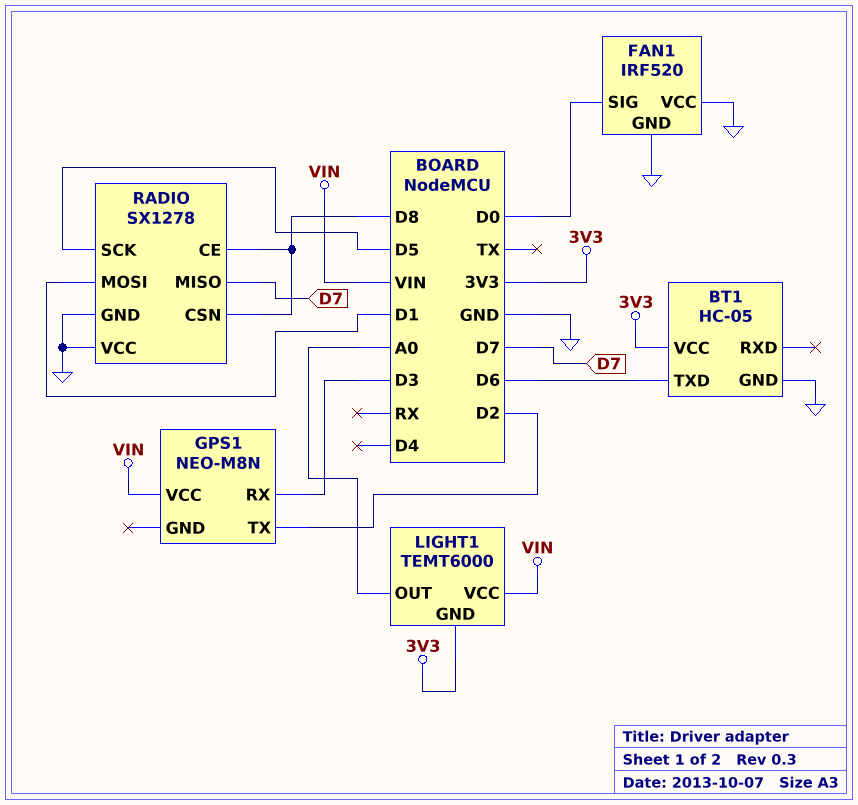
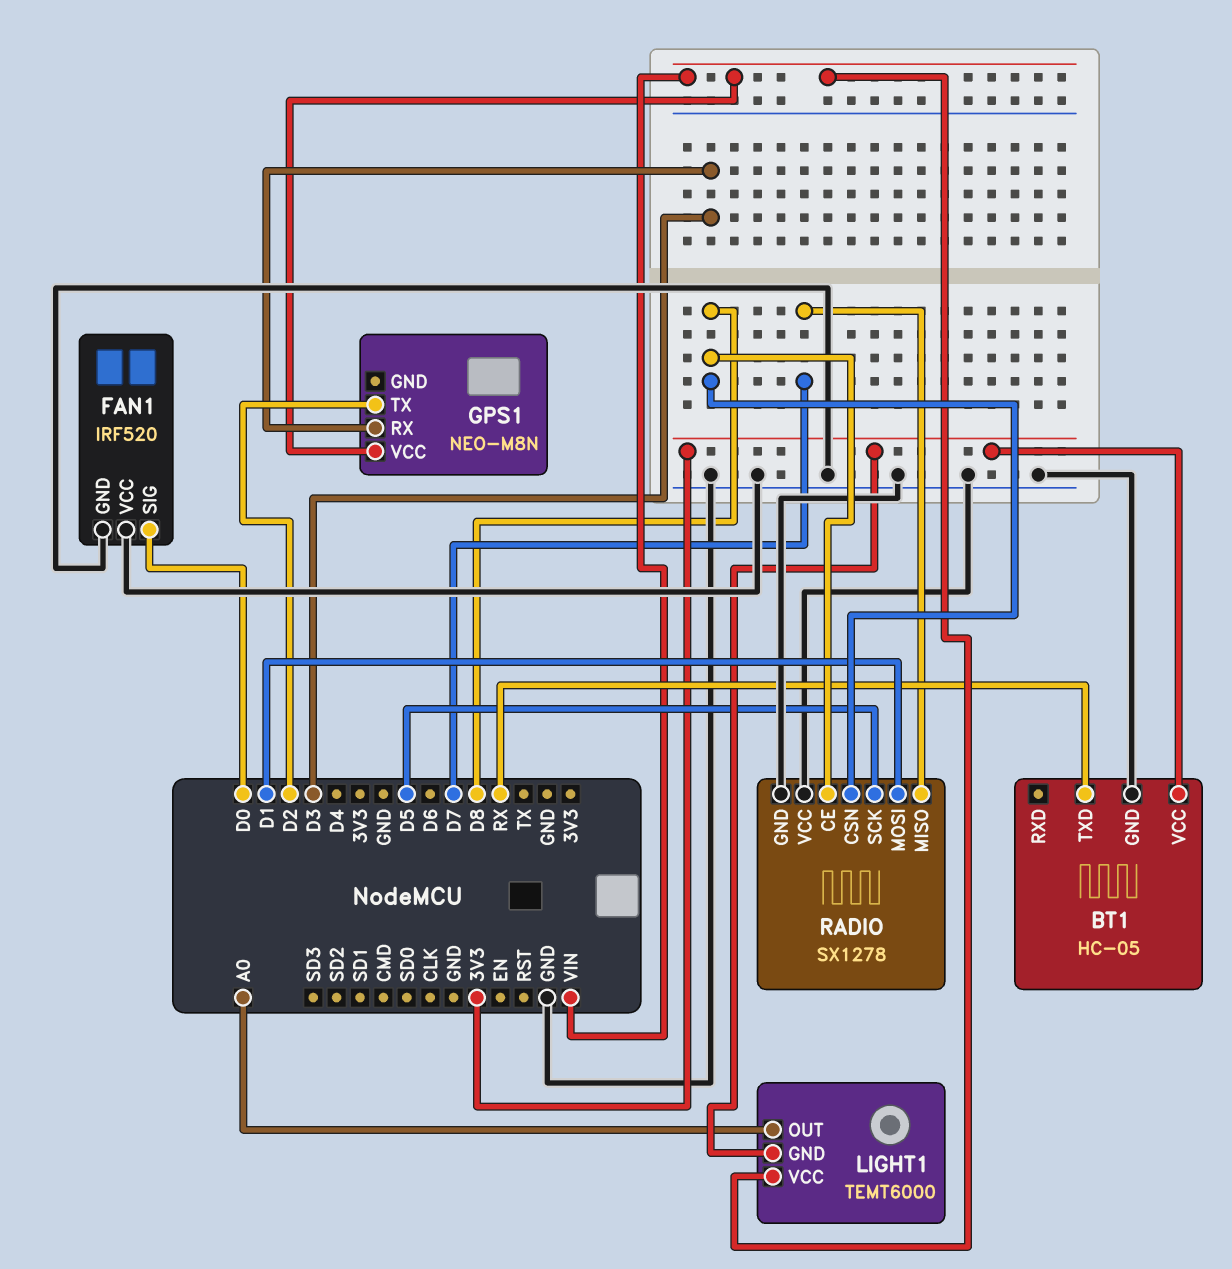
BT1 pin TXD: D6 -> RX

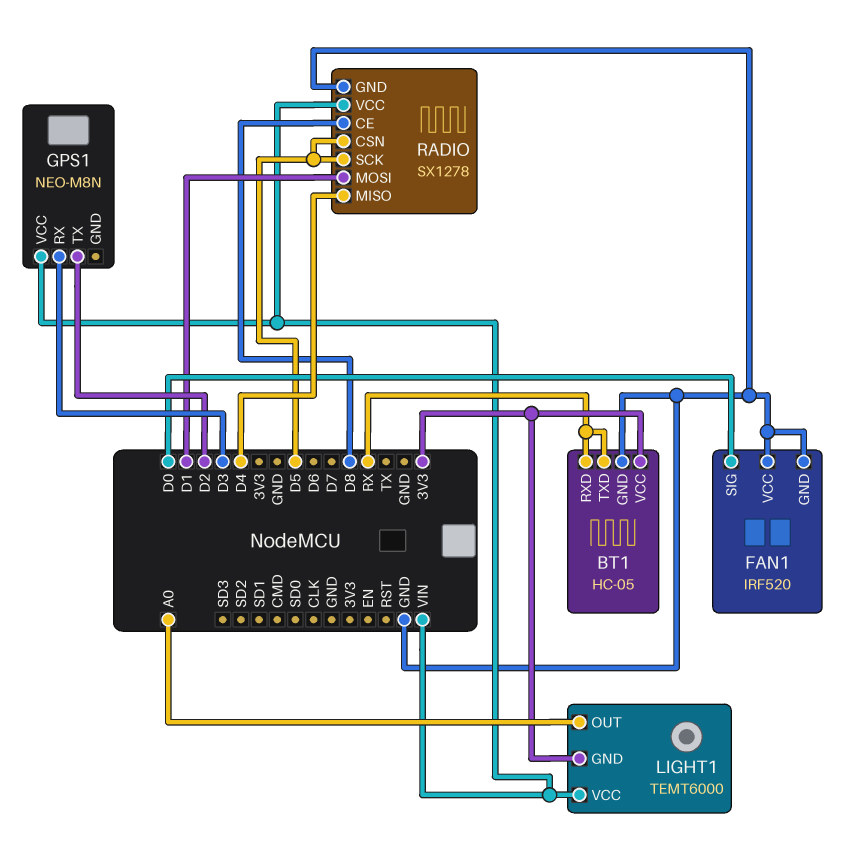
BT1 pin RXD: none -> RX
RADIO pin CSN: D8 -> D5
RADIO pin MISO: D7 -> D4
RADIO pin VCC: GND -> VIN

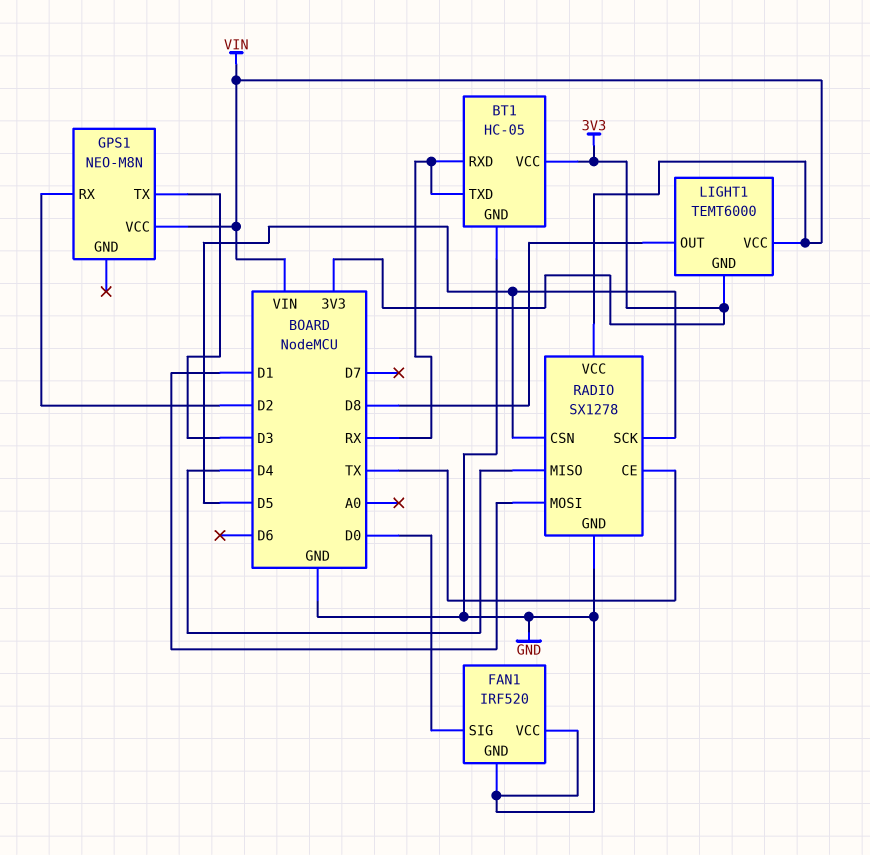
GPS1 pin RX: D3 -> D2
GPS1 pin TX: D2 -> D3
LIGHT1 pin OUT: A0 -> D8
RADIO pin CE: D8 -> TX

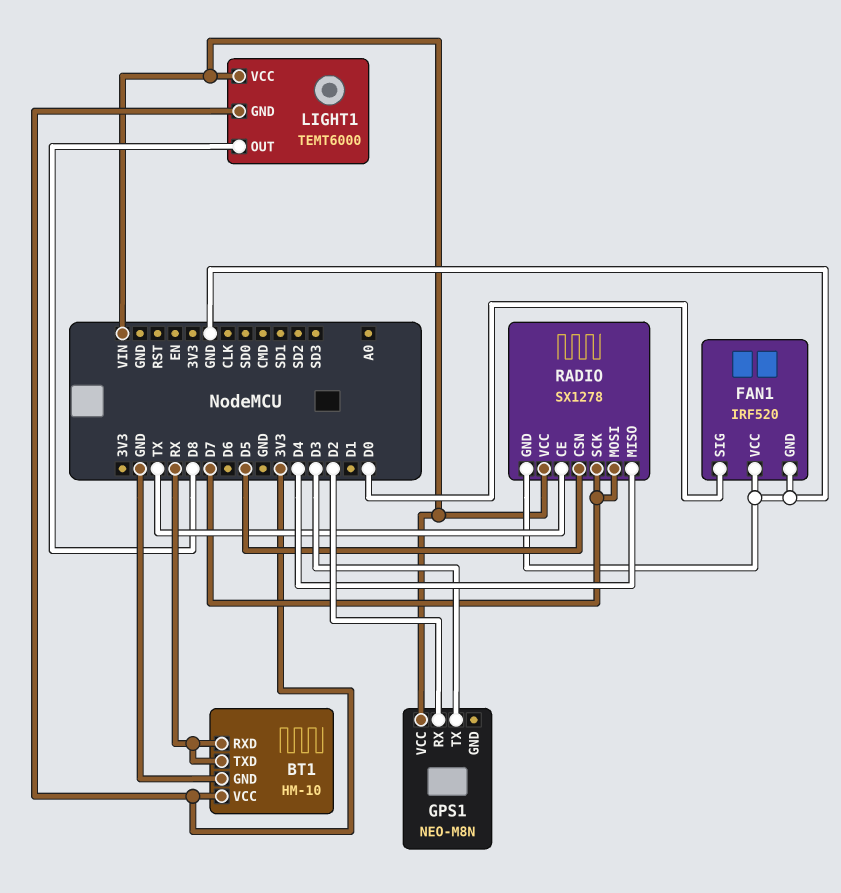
BT1: HC-05 -> HM-10
RADIO pin MOSI: D1 -> D7
RADIO pin SCK: D5 -> D7

